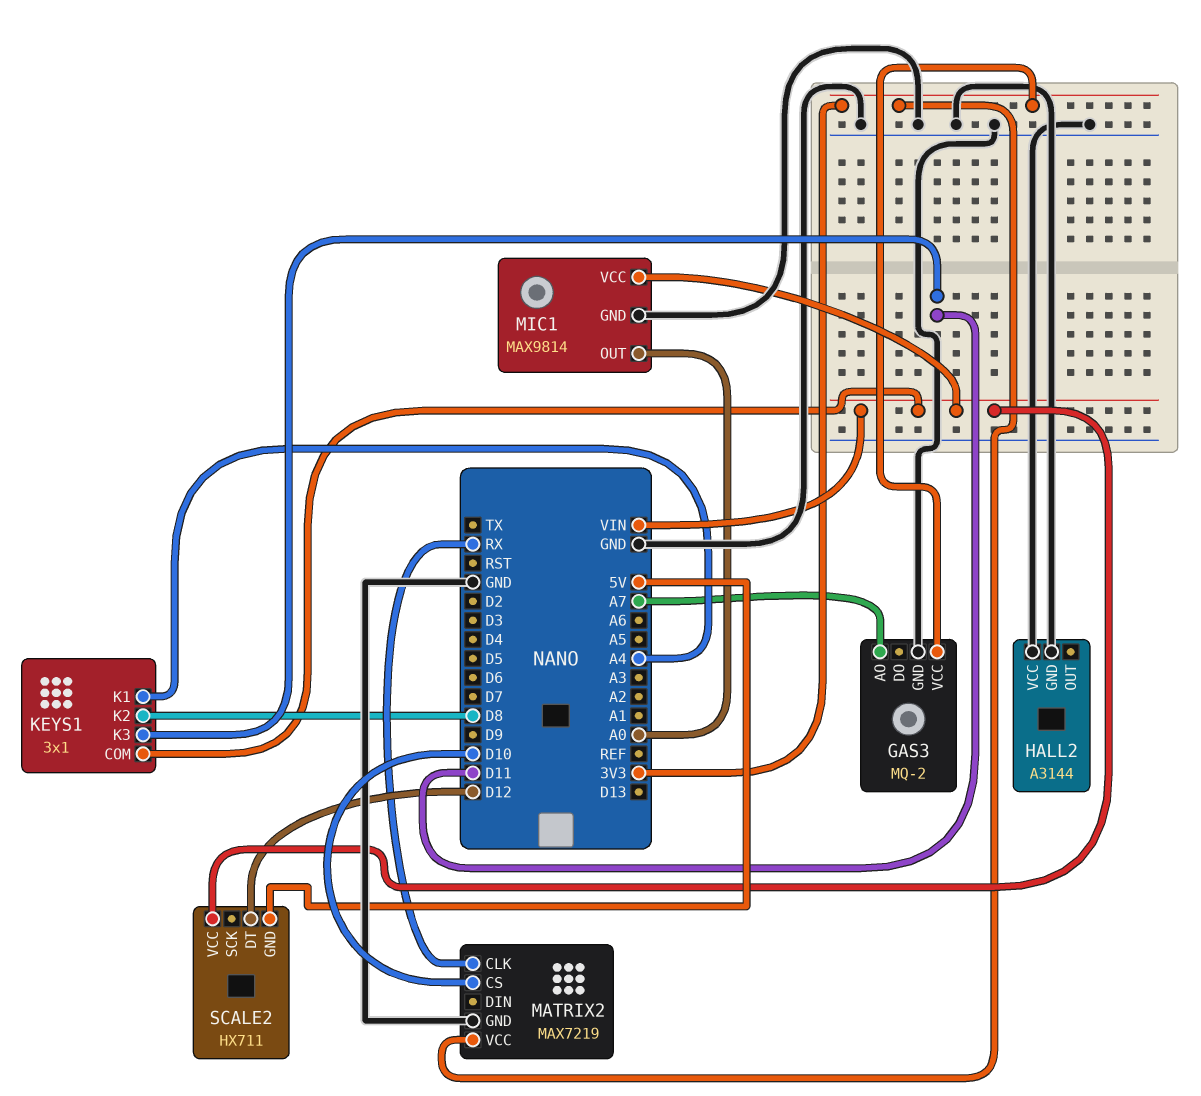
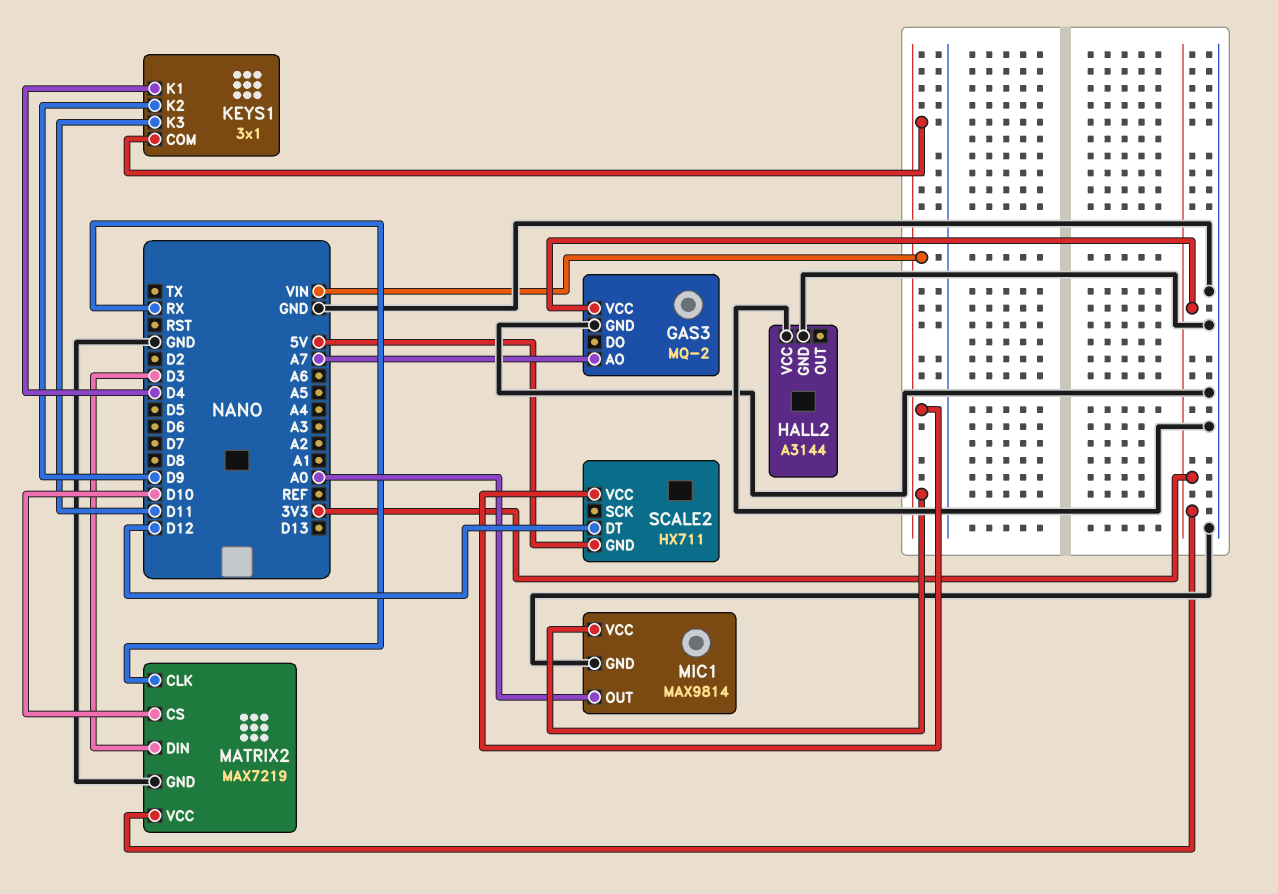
KEYS1 pin K1: A4 -> D4
KEYS1 pin K2: D8 -> D9
MATRIX2 pin DIN: none -> D3

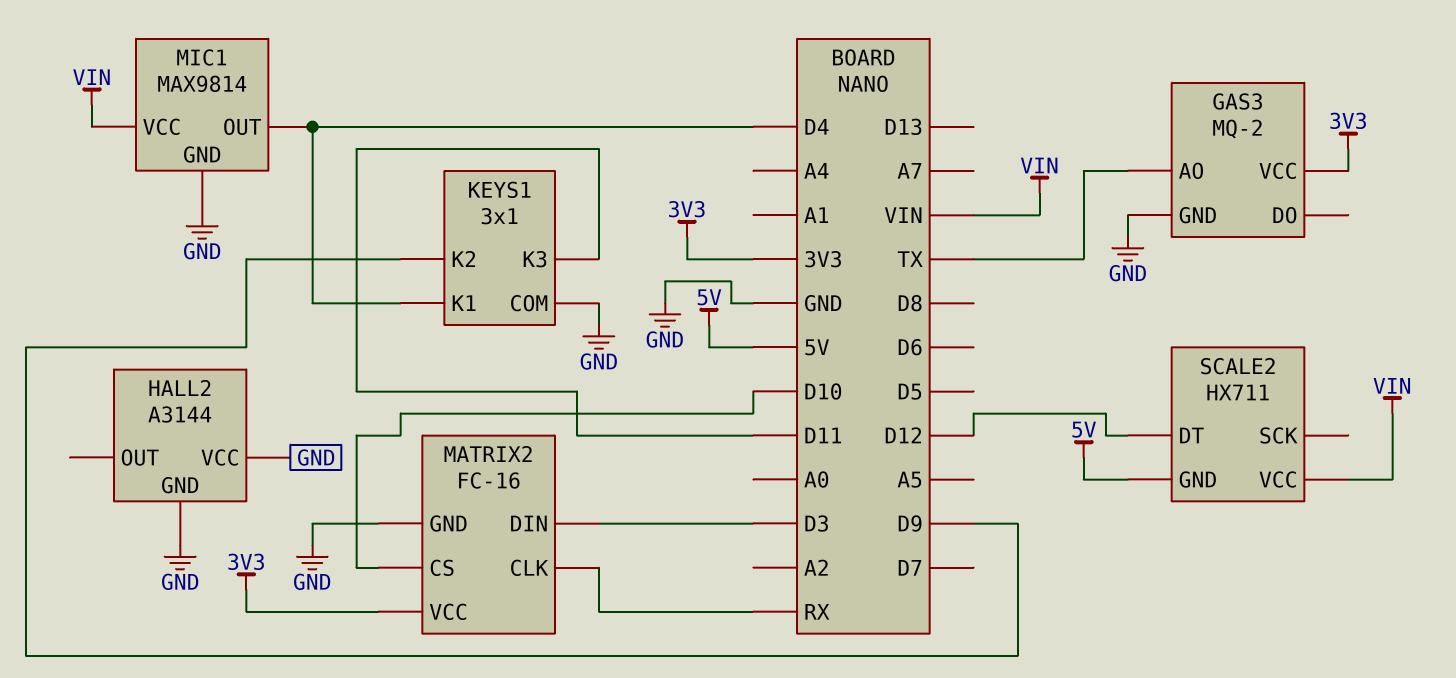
GAS3 pin AO: A7 -> TX
KEYS1 pin COM: VIN -> GND
MATRIX2: MAX7219 -> FC-16
MIC1 pin OUT: A0 -> D4

